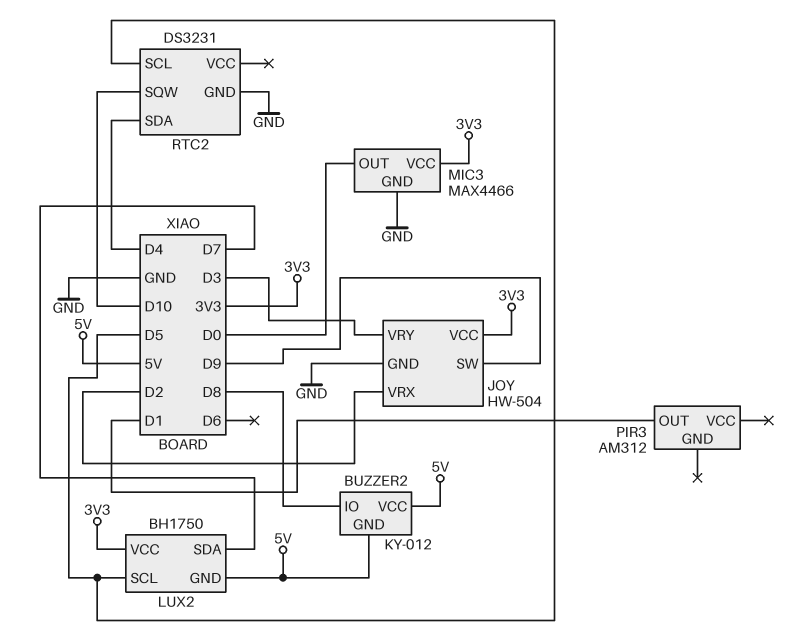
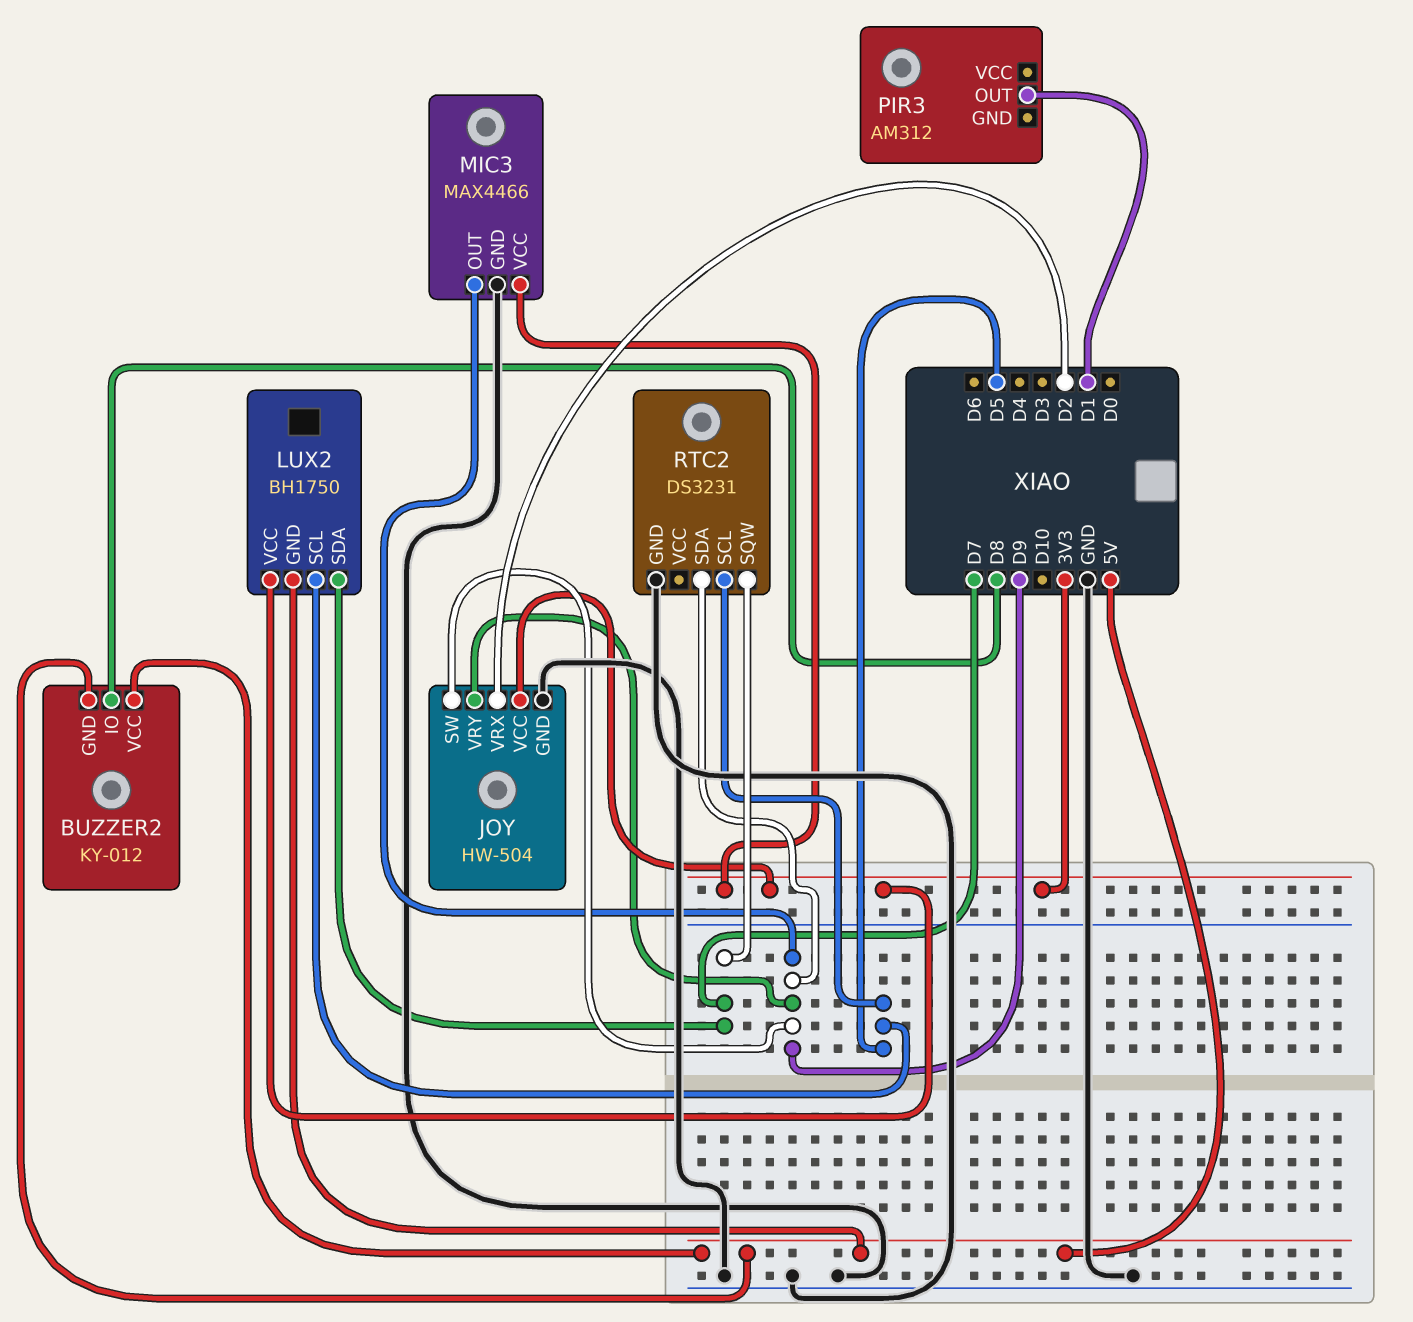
JOY pin VRY: D3 -> D9
MIC3 pin OUT: D0 -> D9
RTC2 pin SDA: D4 -> D9
RTC2 pin SQW: D10 -> D7

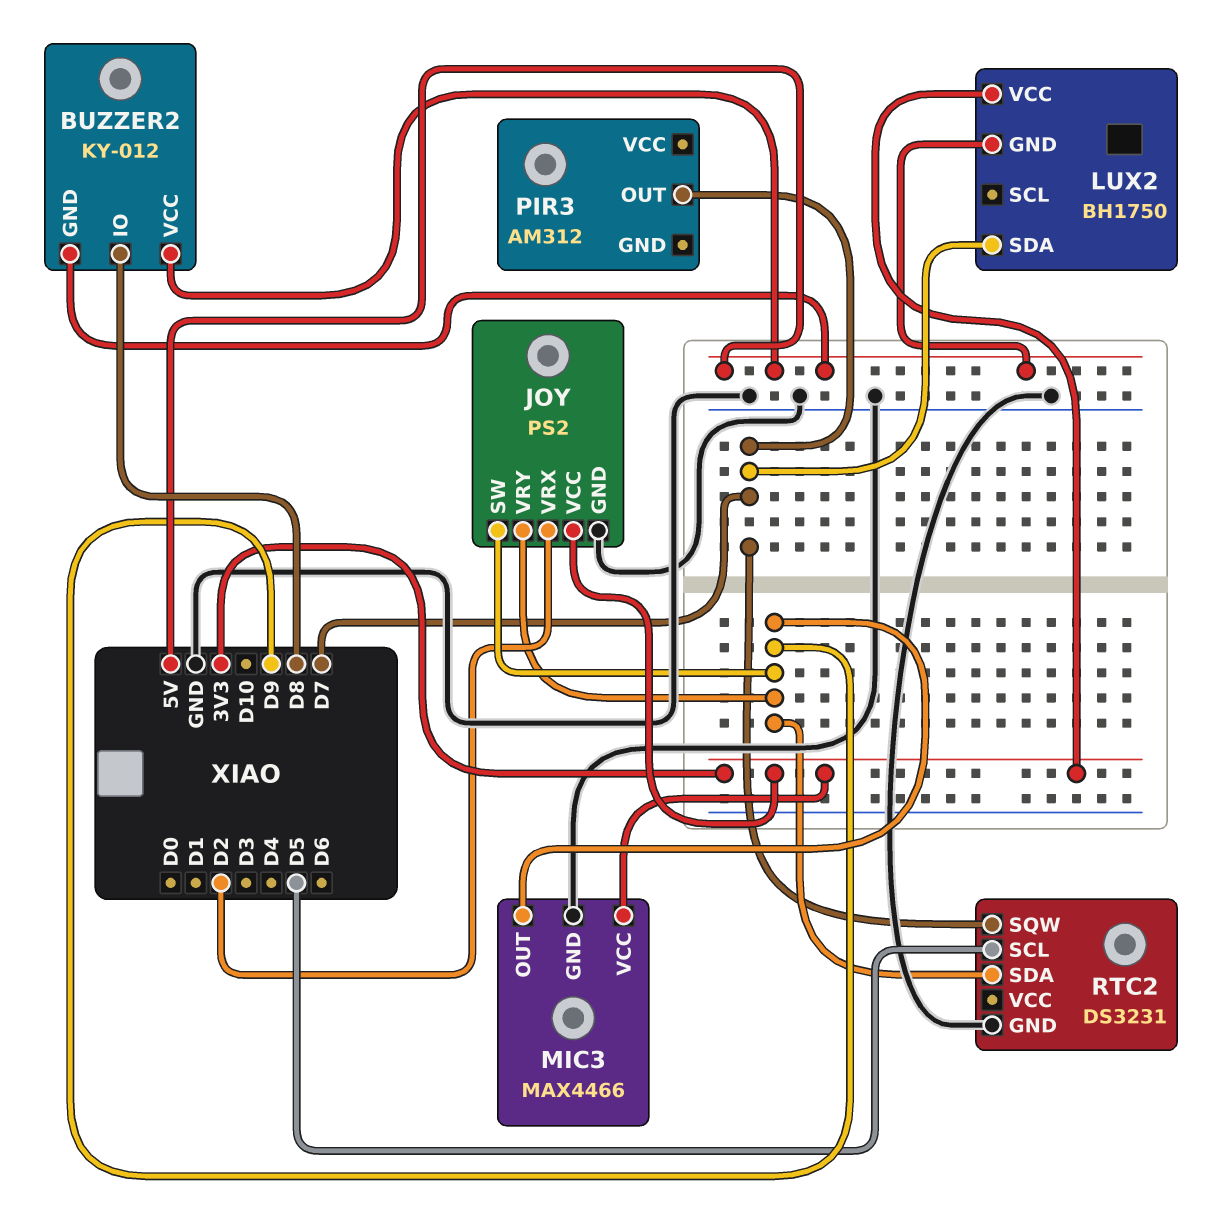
JOY: HW-504 -> PS2
LUX2 pin SCL: D5 -> none
PIR3 pin OUT: D1 -> D7

